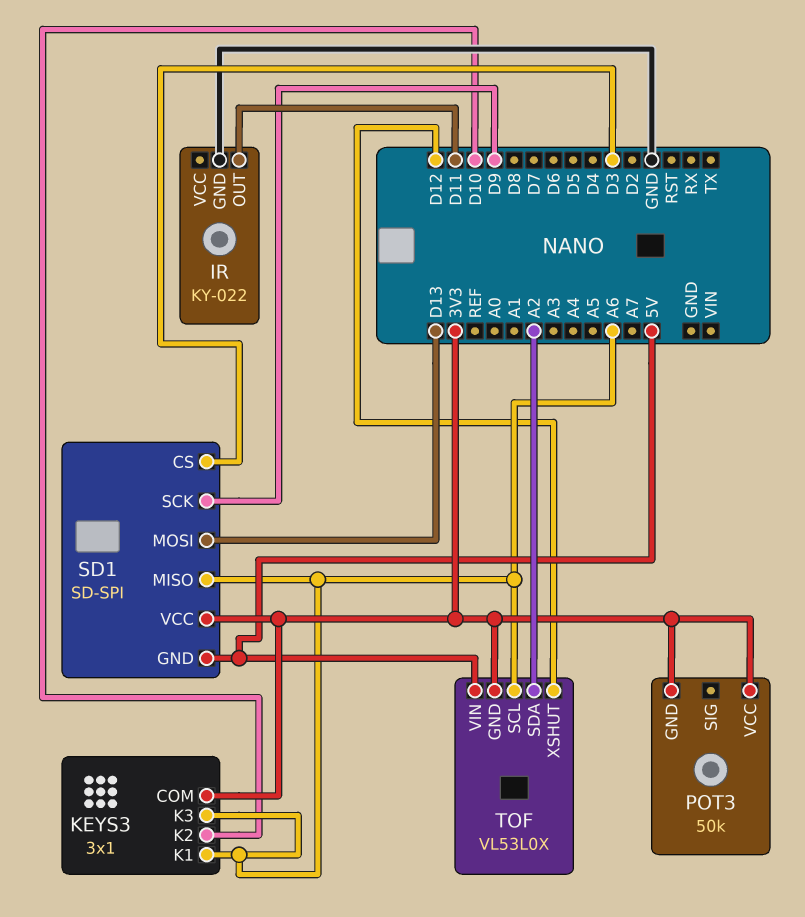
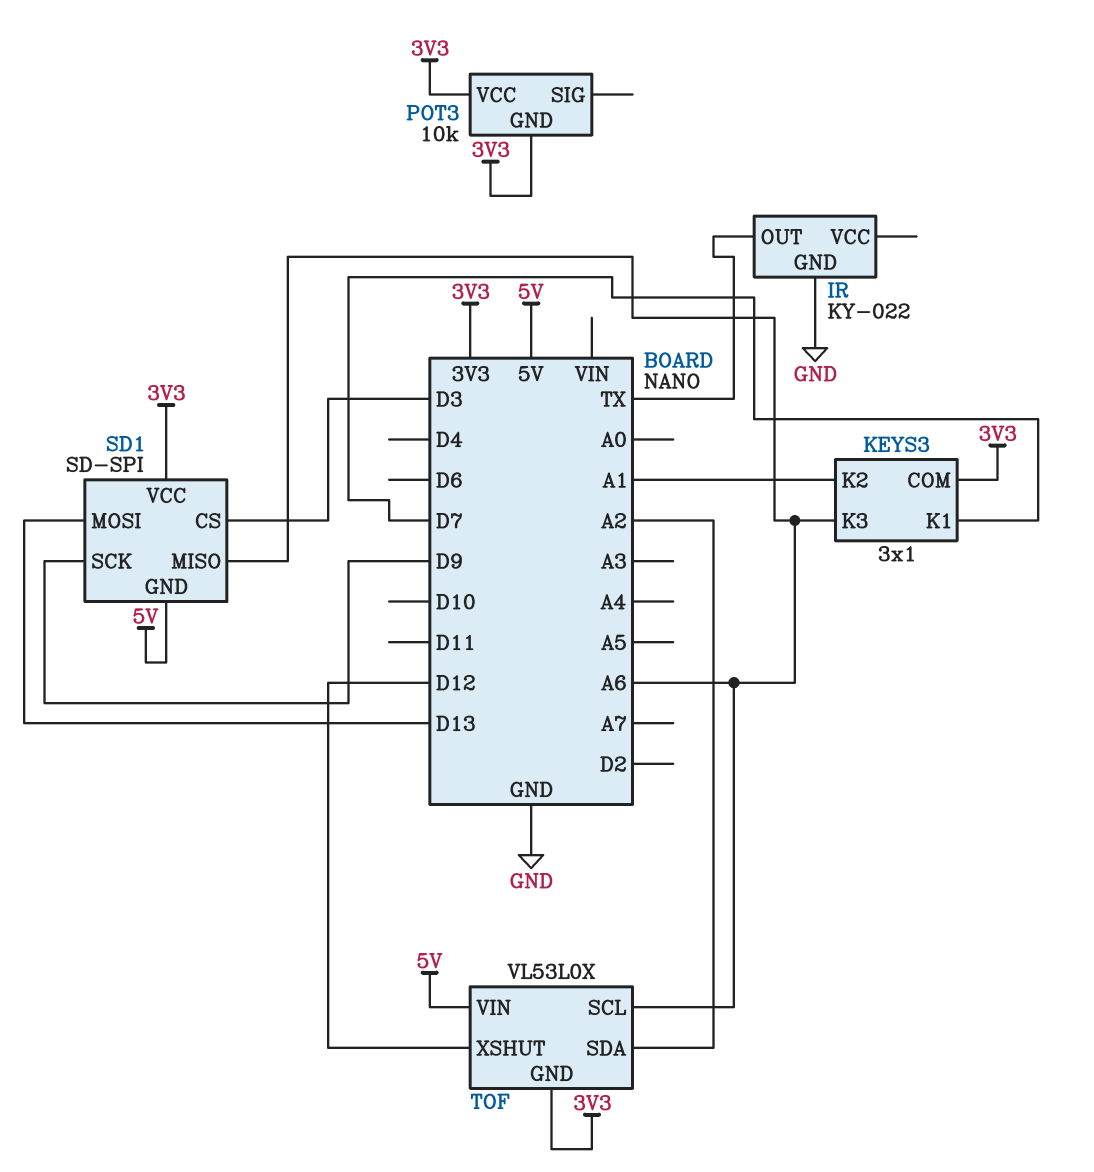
IR pin OUT: D11 -> TX
KEYS3 pin K1: A6 -> D7
KEYS3 pin K2: D10 -> A1
POT3: 50k -> 10k

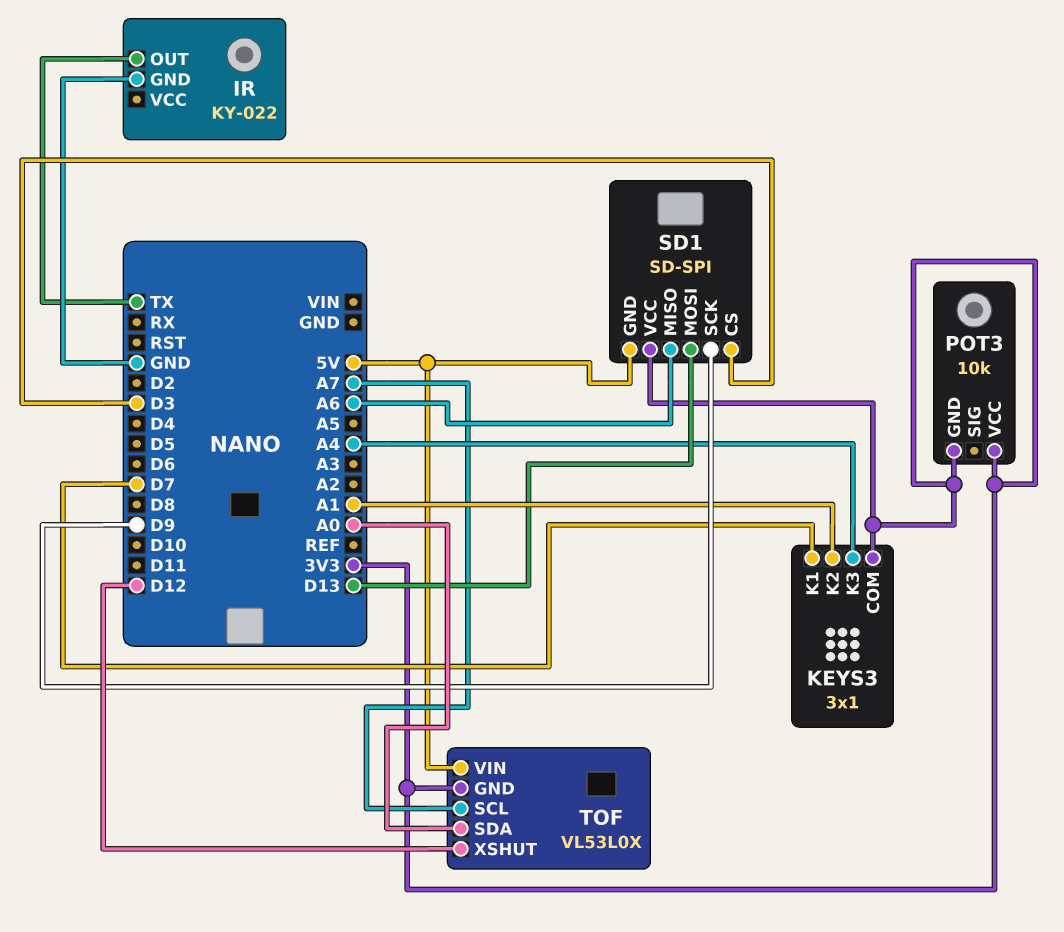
KEYS3 pin K3: A6 -> A4
TOF pin SCL: A6 -> A7
TOF pin SDA: A2 -> A0

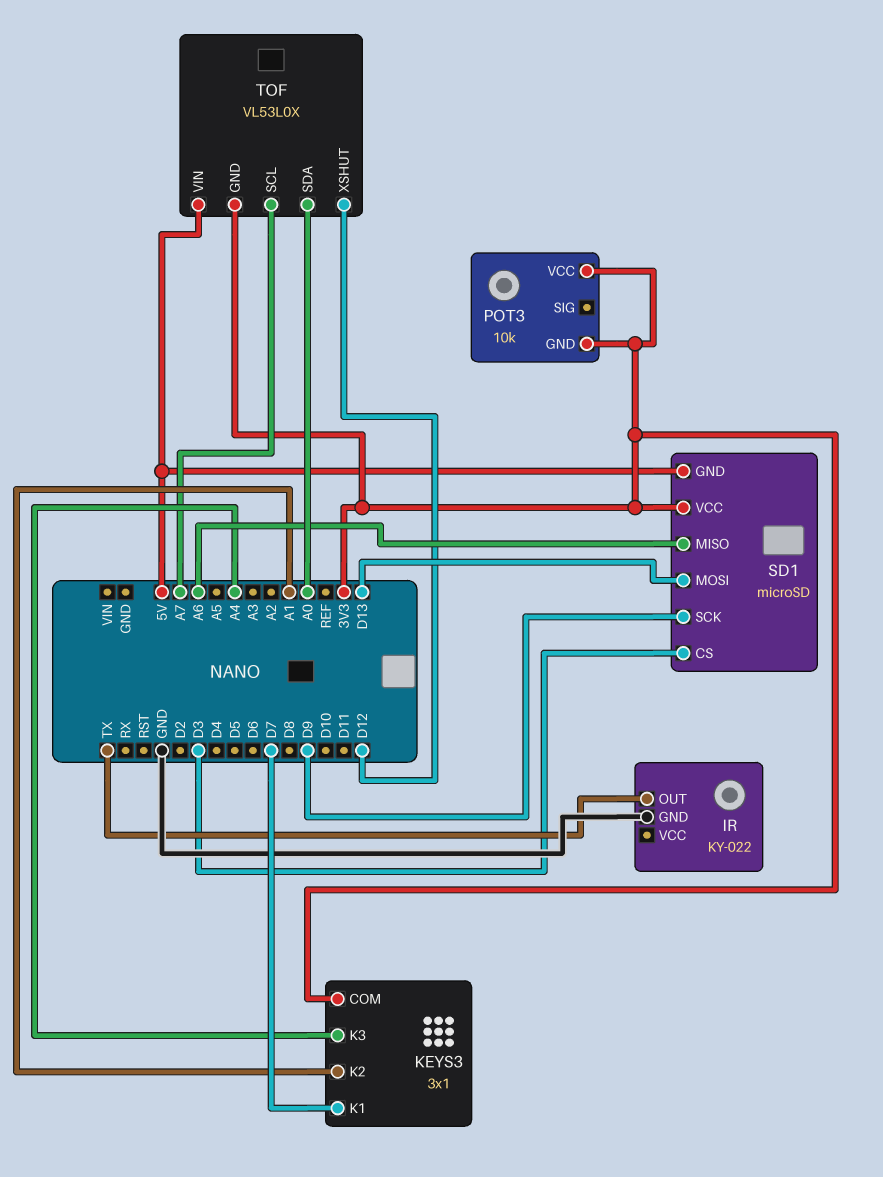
SD1: SD-SPI -> microSD

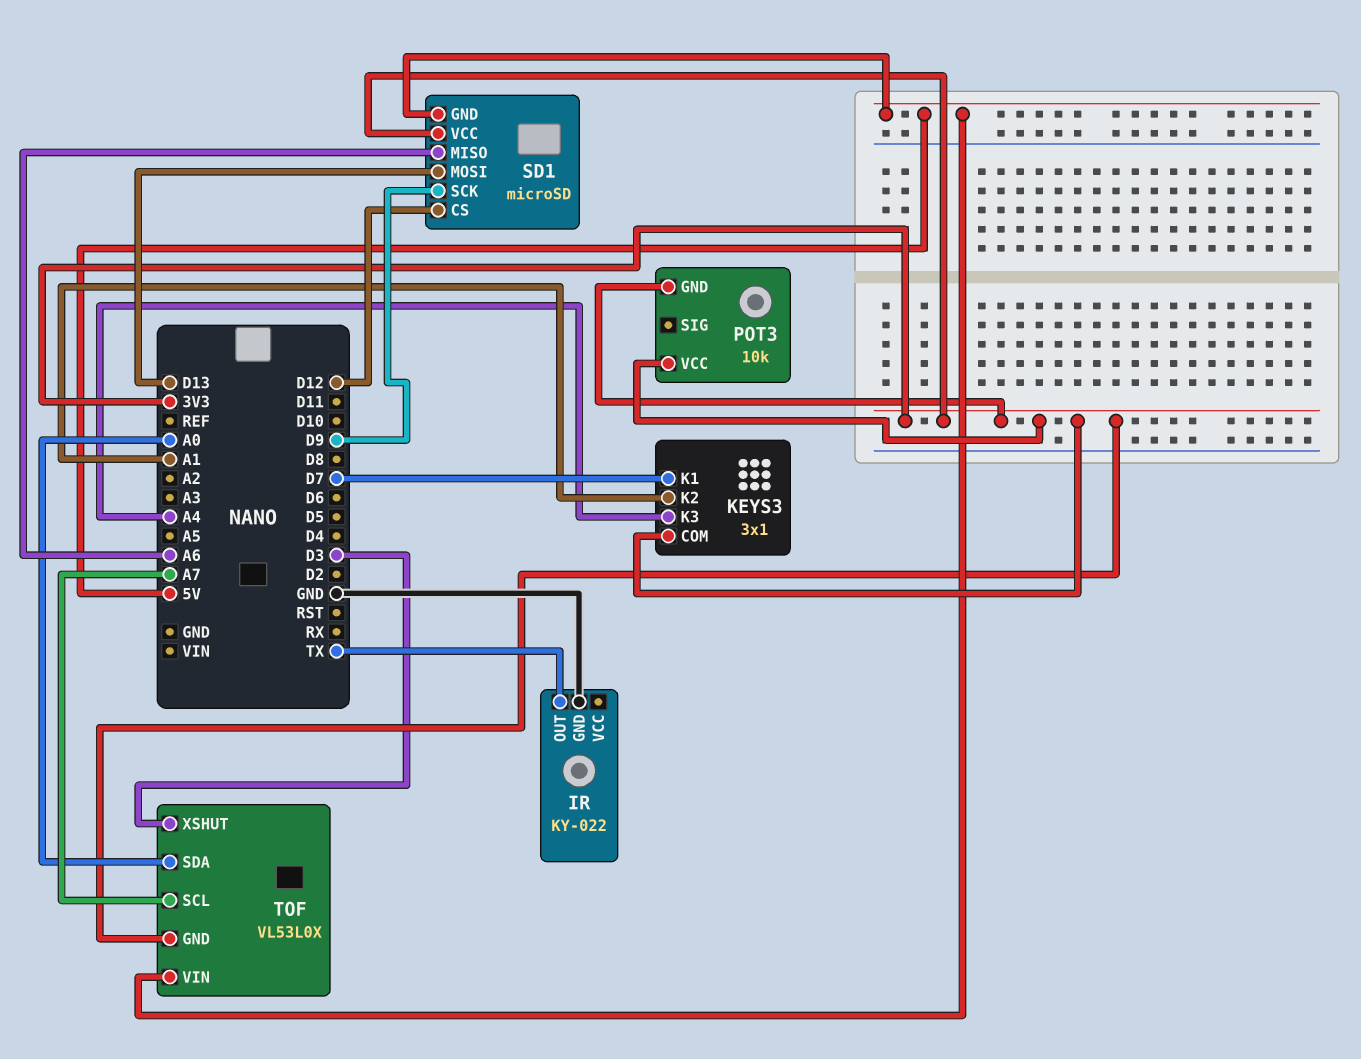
SD1 pin CS: D3 -> D12
TOF pin XSHUT: D12 -> D3

